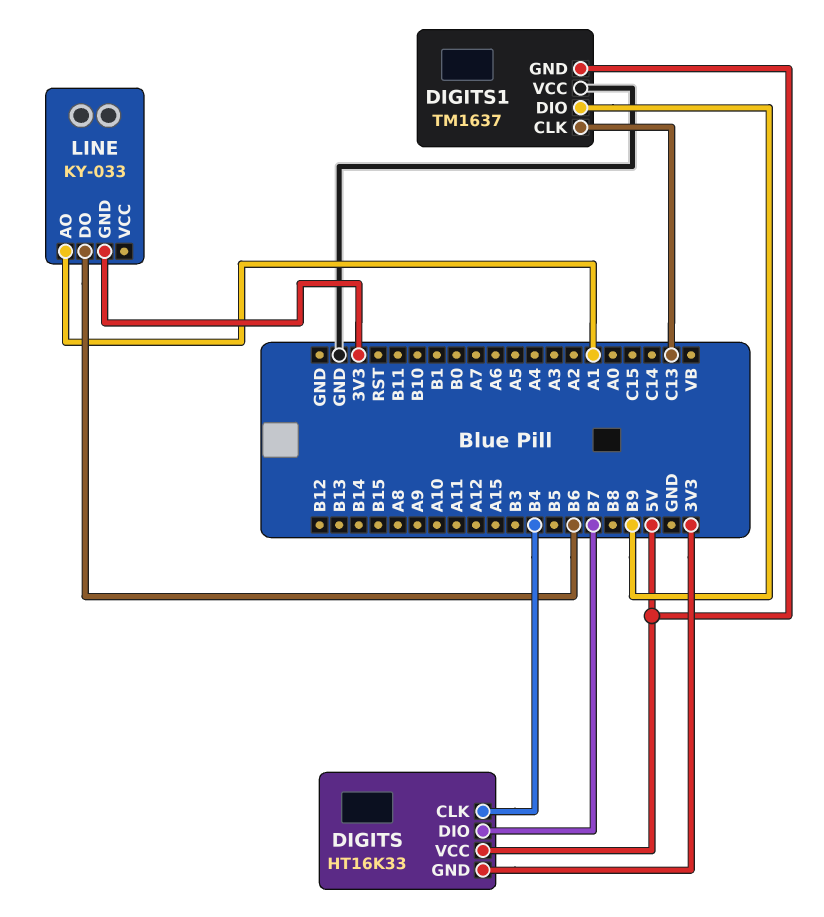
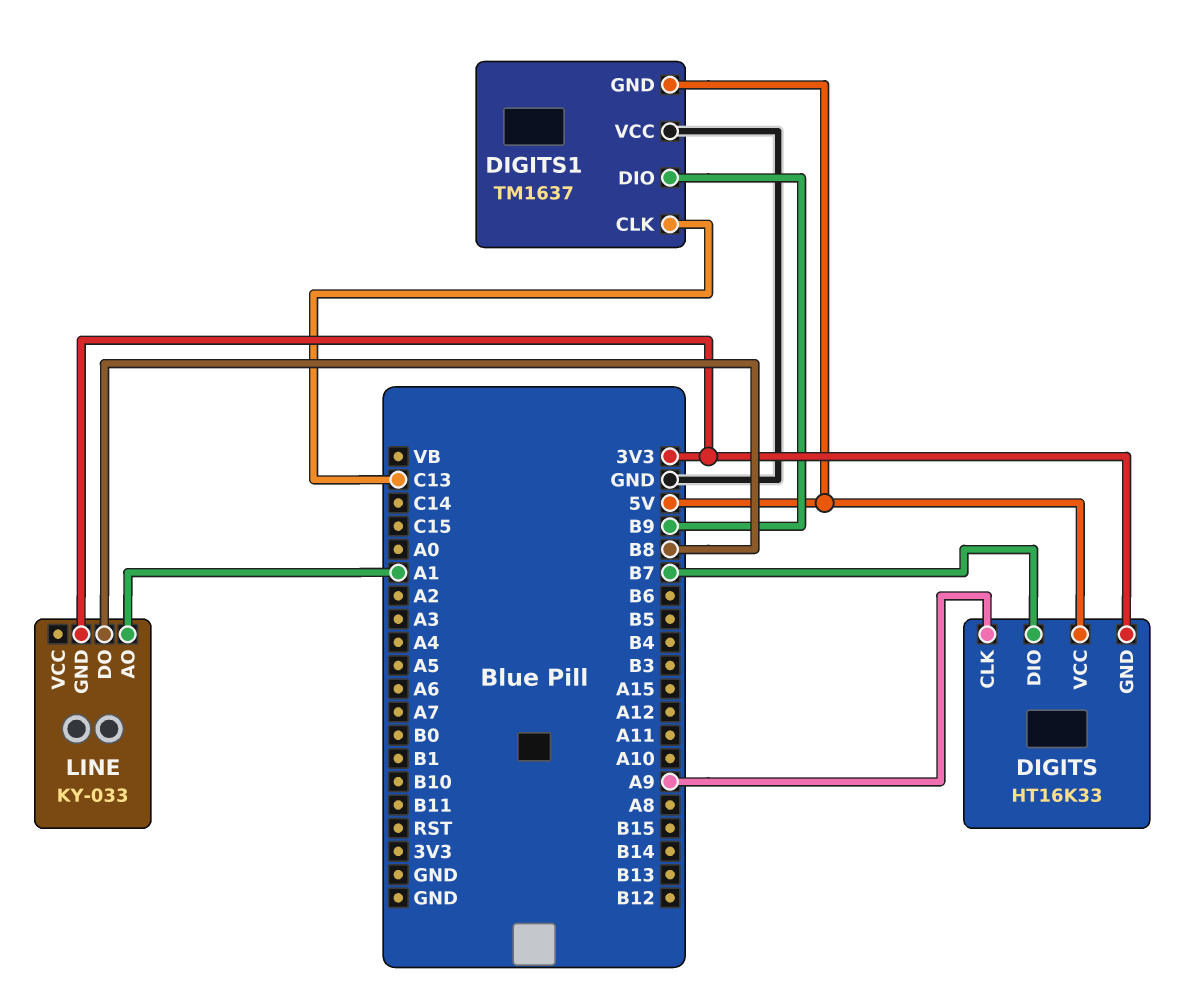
DIGITS pin CLK: B4 -> A9
LINE pin DO: B6 -> B8

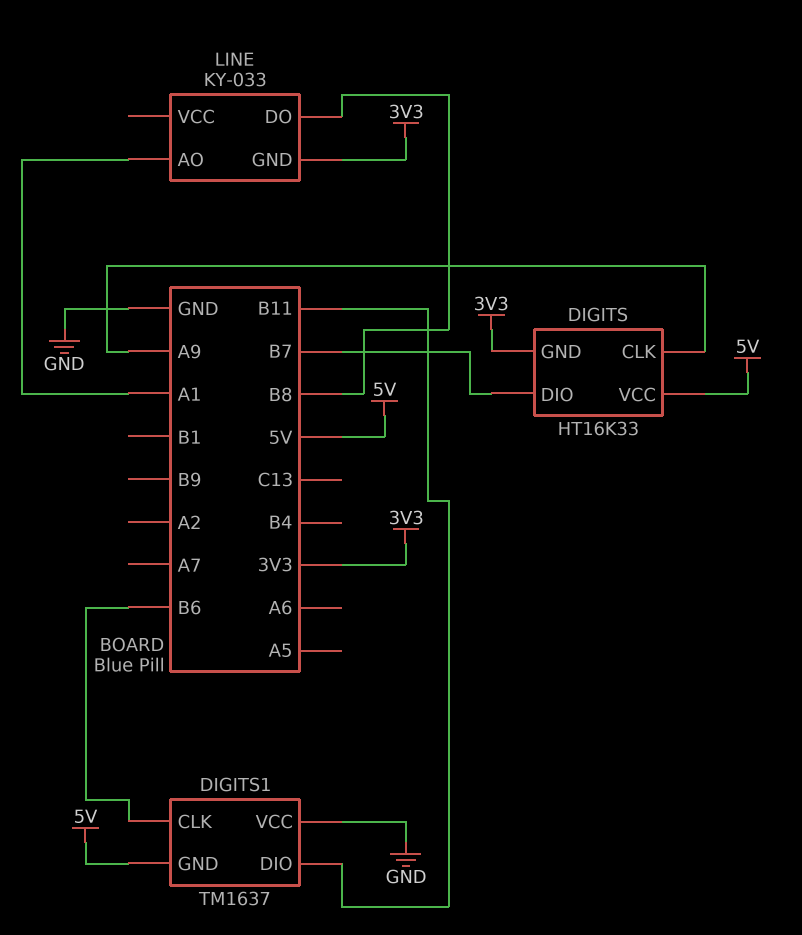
DIGITS1 pin CLK: C13 -> B6
DIGITS1 pin DIO: B9 -> B11

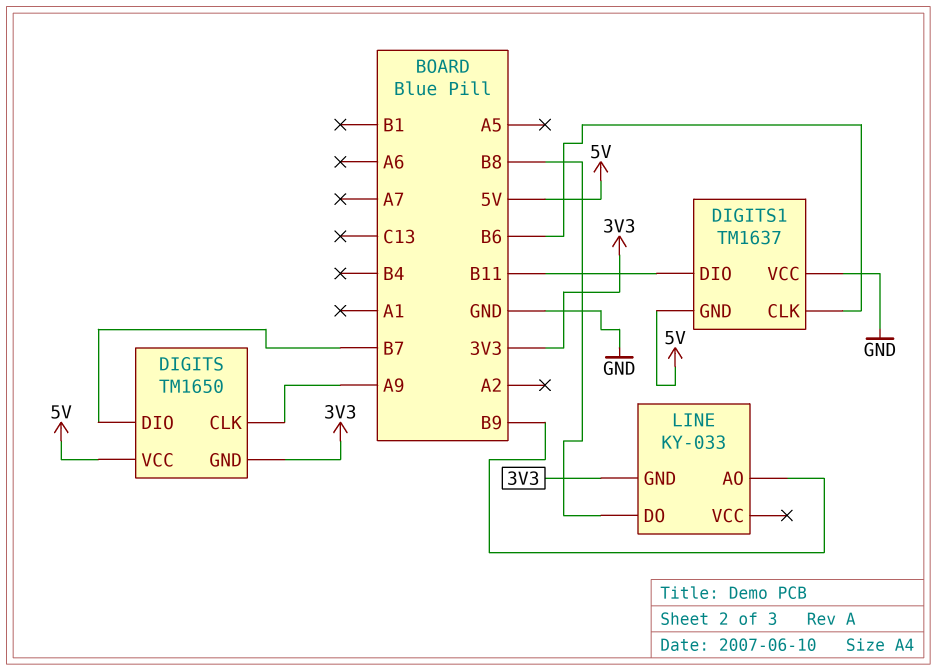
DIGITS: HT16K33 -> TM1650
LINE pin AO: A1 -> B9

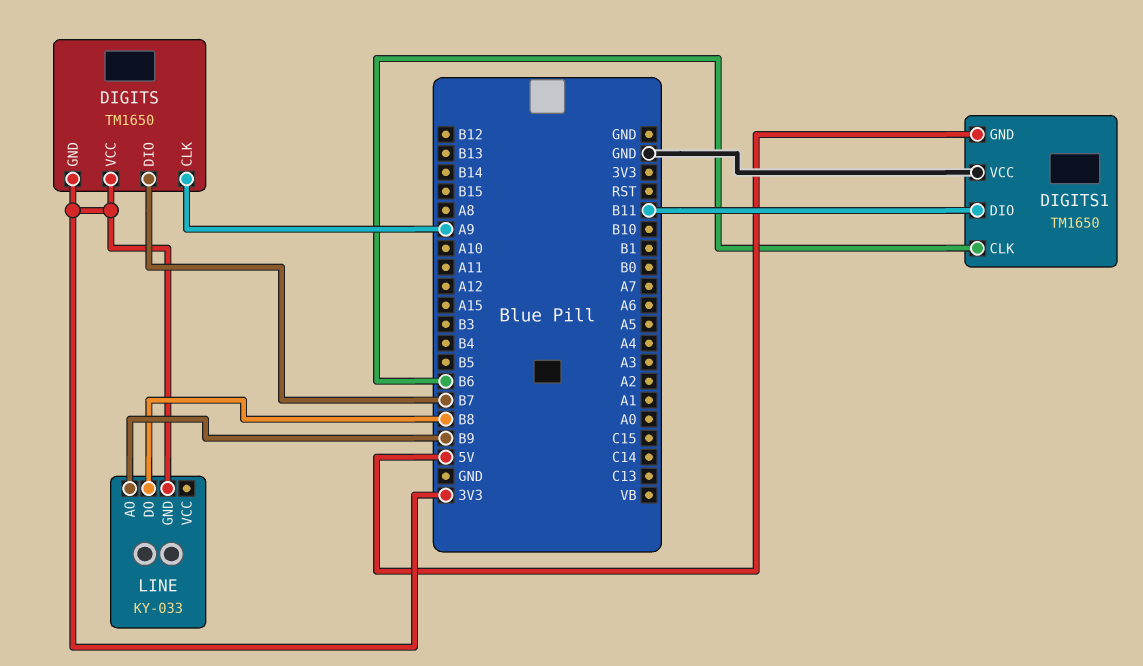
DIGITS pin VCC: 5V -> 3V3
DIGITS1: TM1637 -> TM1650

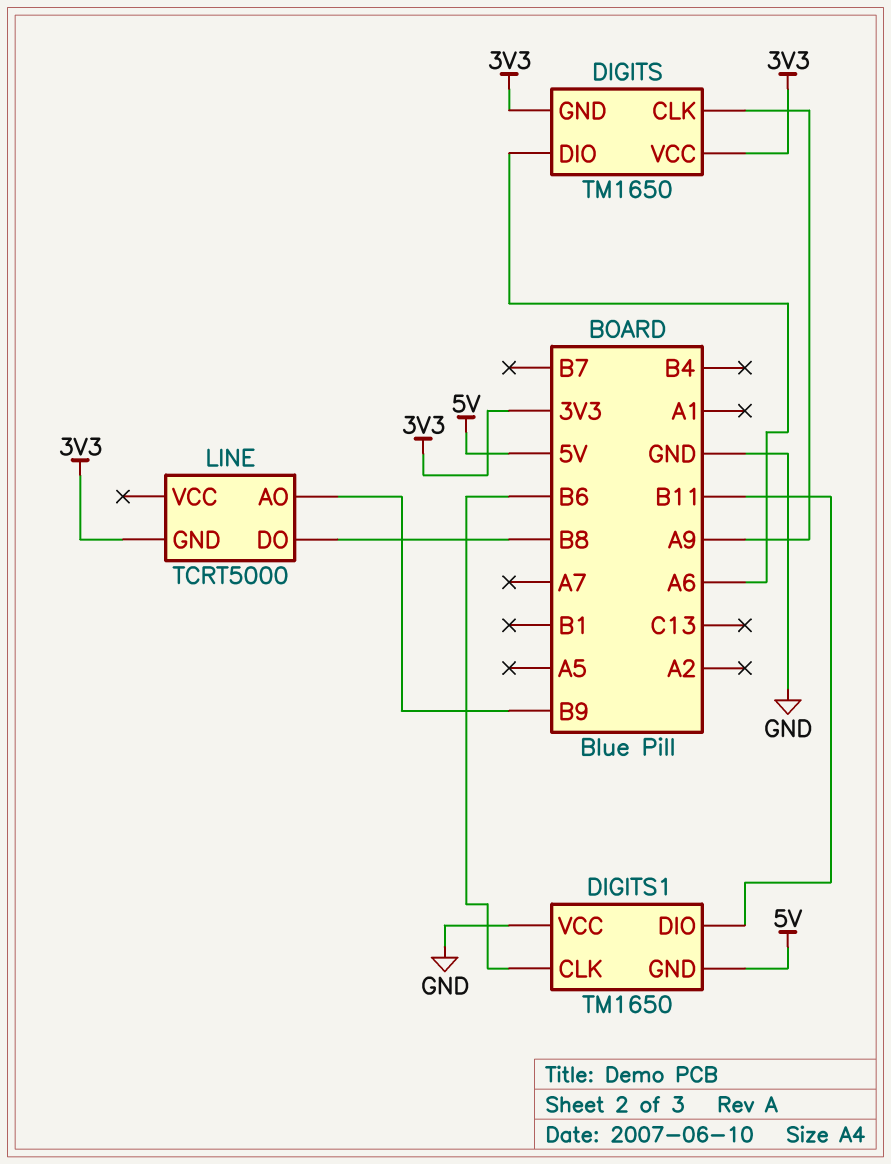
DIGITS pin DIO: B7 -> A6
LINE: KY-033 -> TCRT5000

